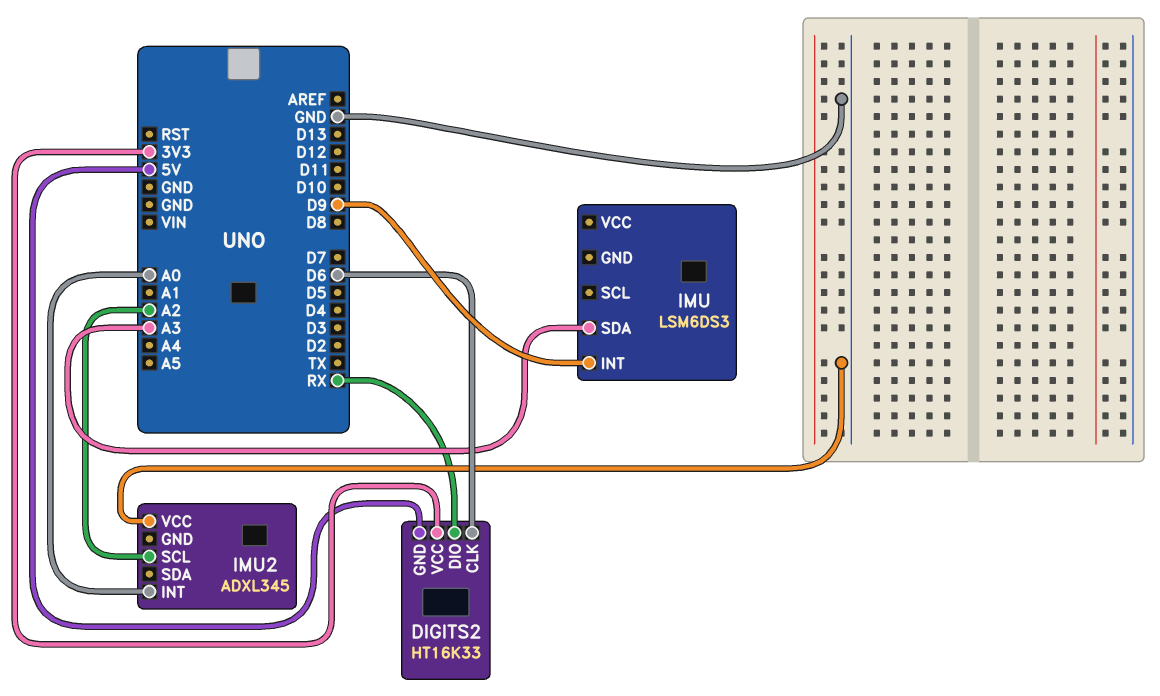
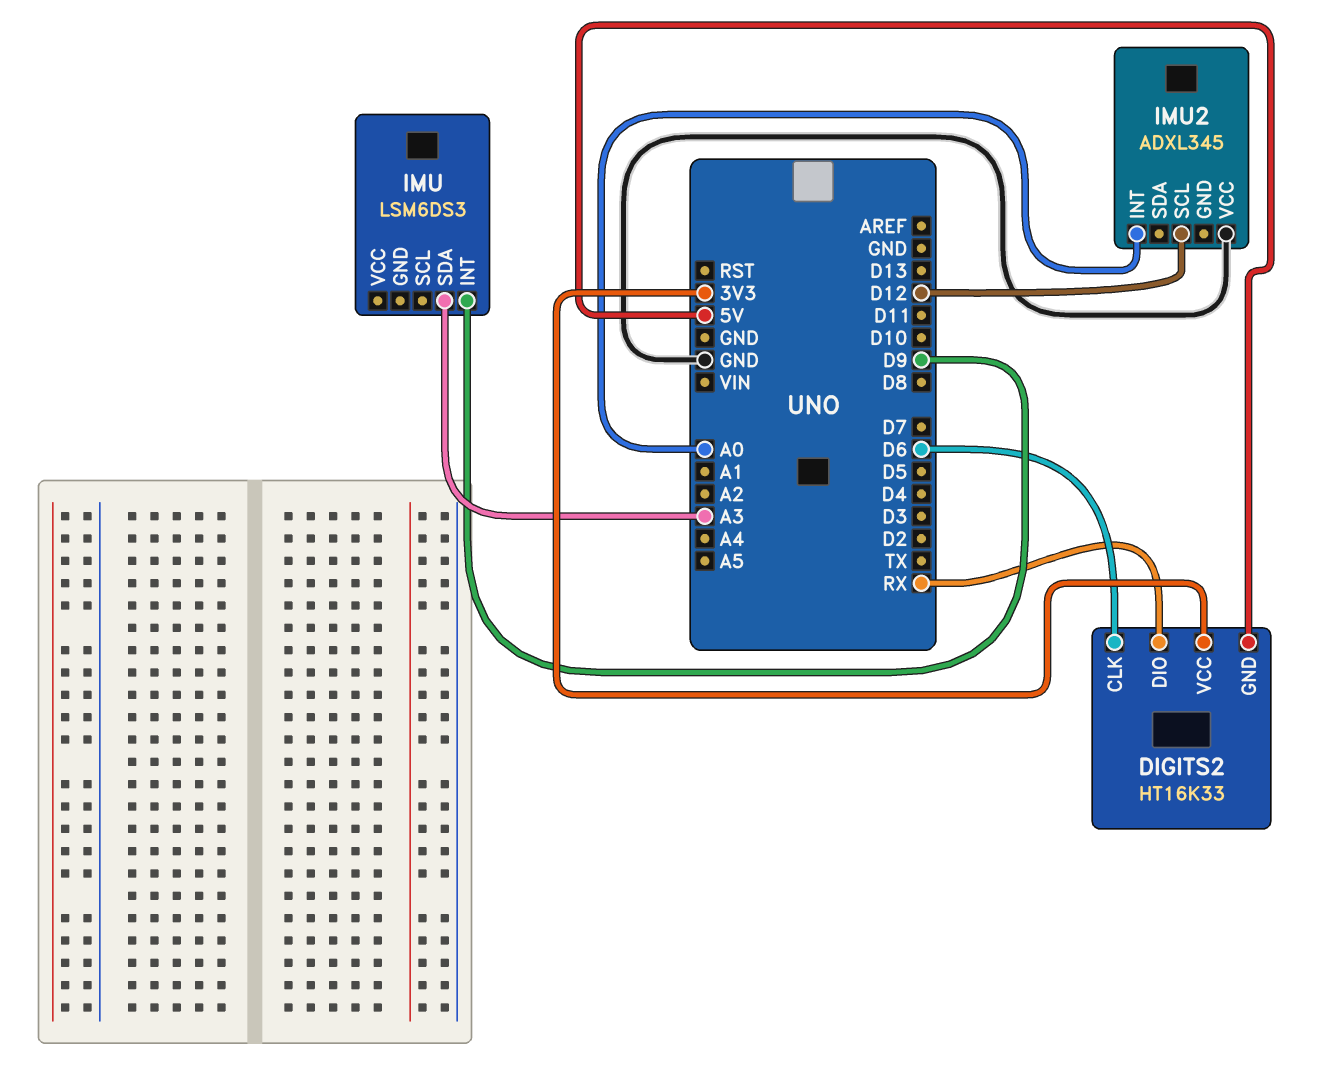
IMU2 pin SCL: A2 -> D12

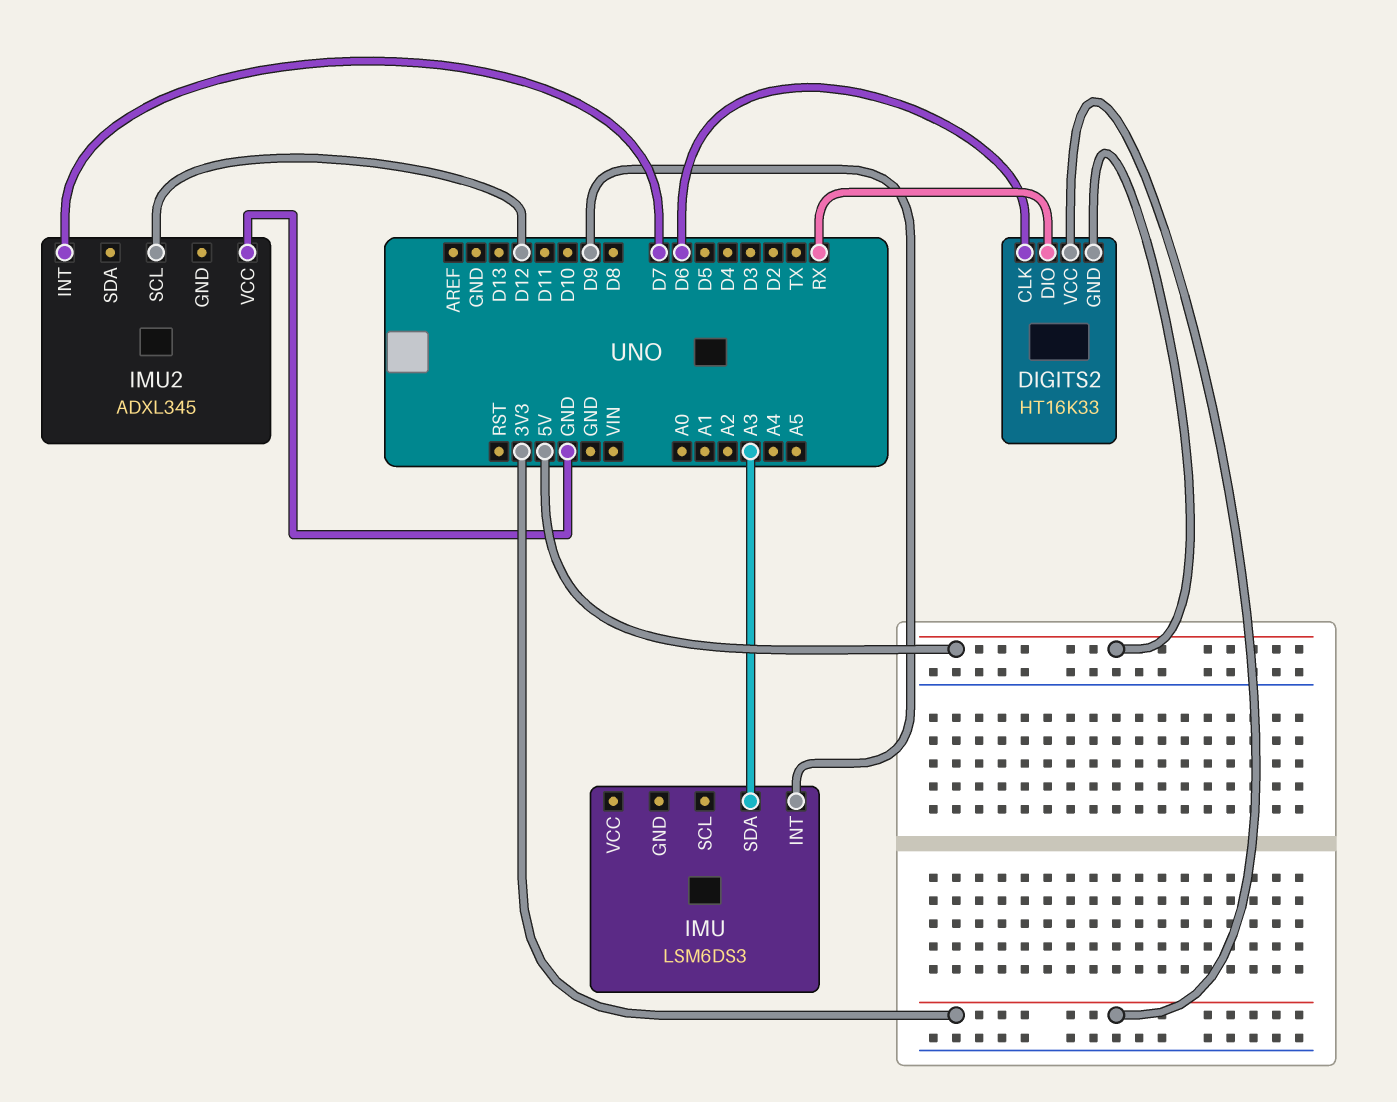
IMU2 pin INT: A0 -> D7

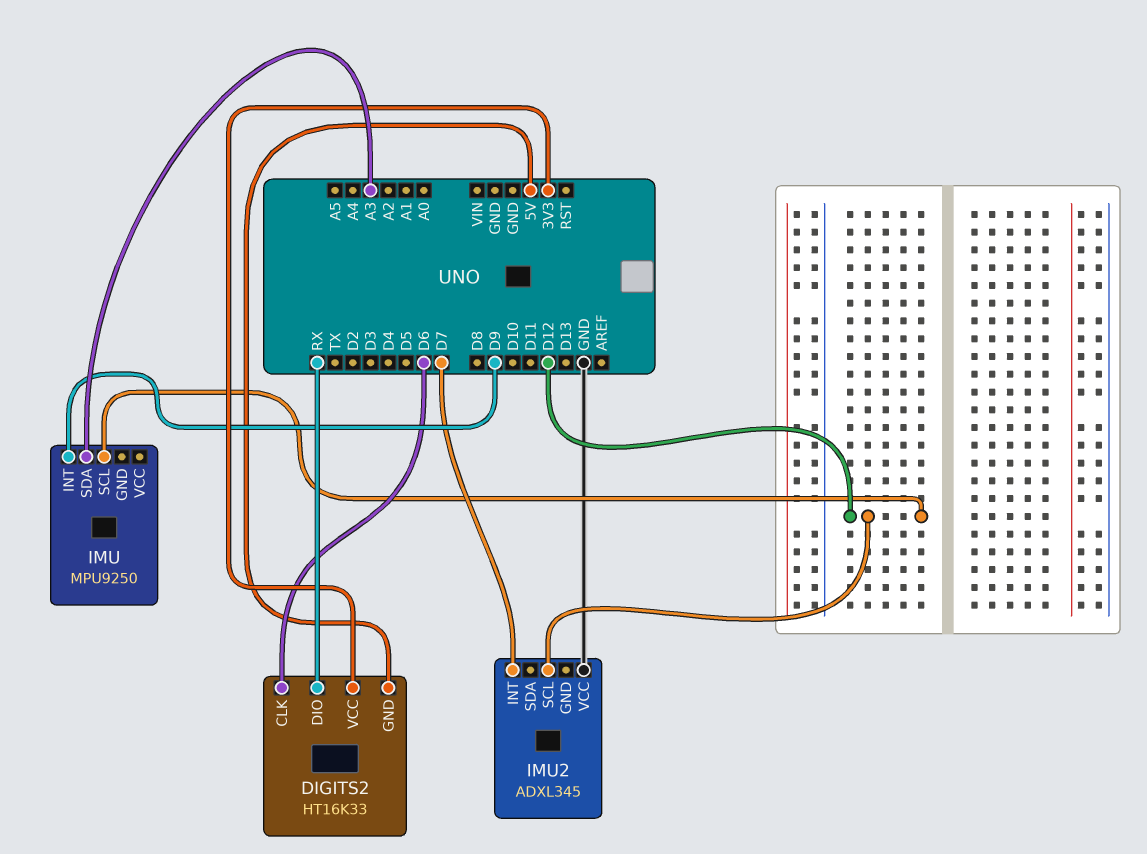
IMU: LSM6DS3 -> MPU9250
IMU pin SCL: none -> D12

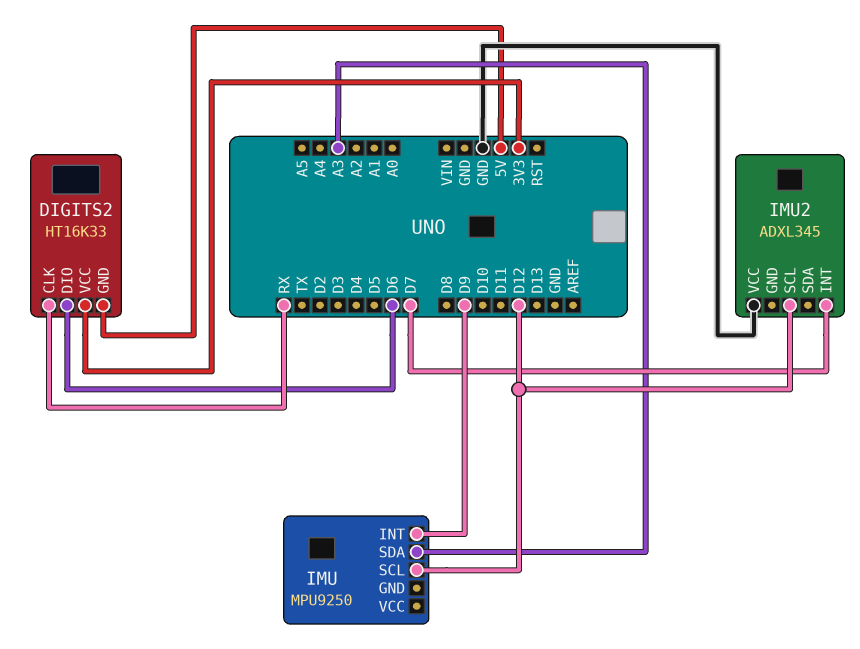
DIGITS2 pin CLK: D6 -> RX
DIGITS2 pin DIO: RX -> D6

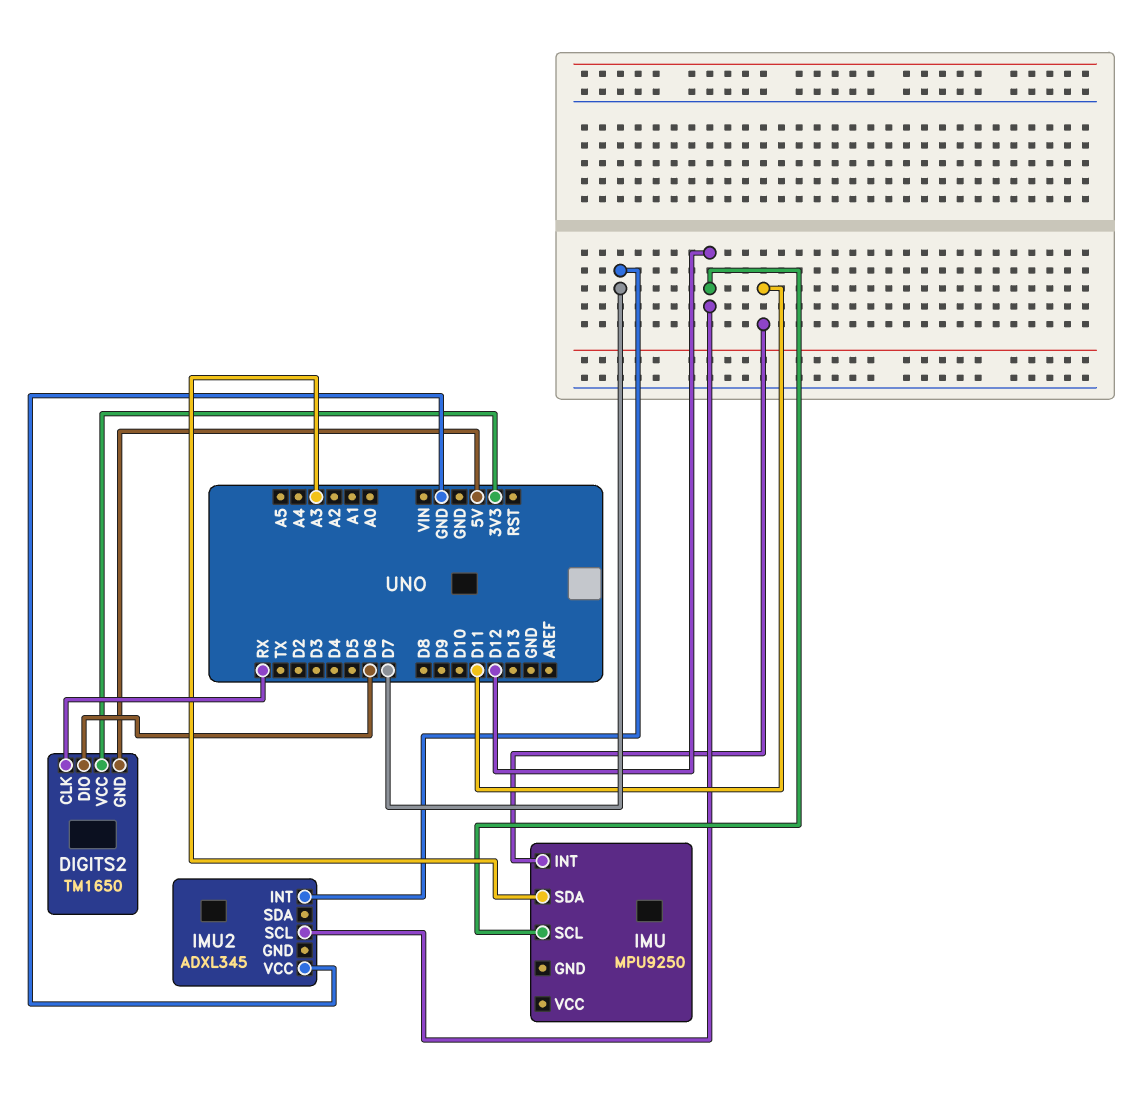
DIGITS2: HT16K33 -> TM1650
IMU pin INT: D9 -> D11

